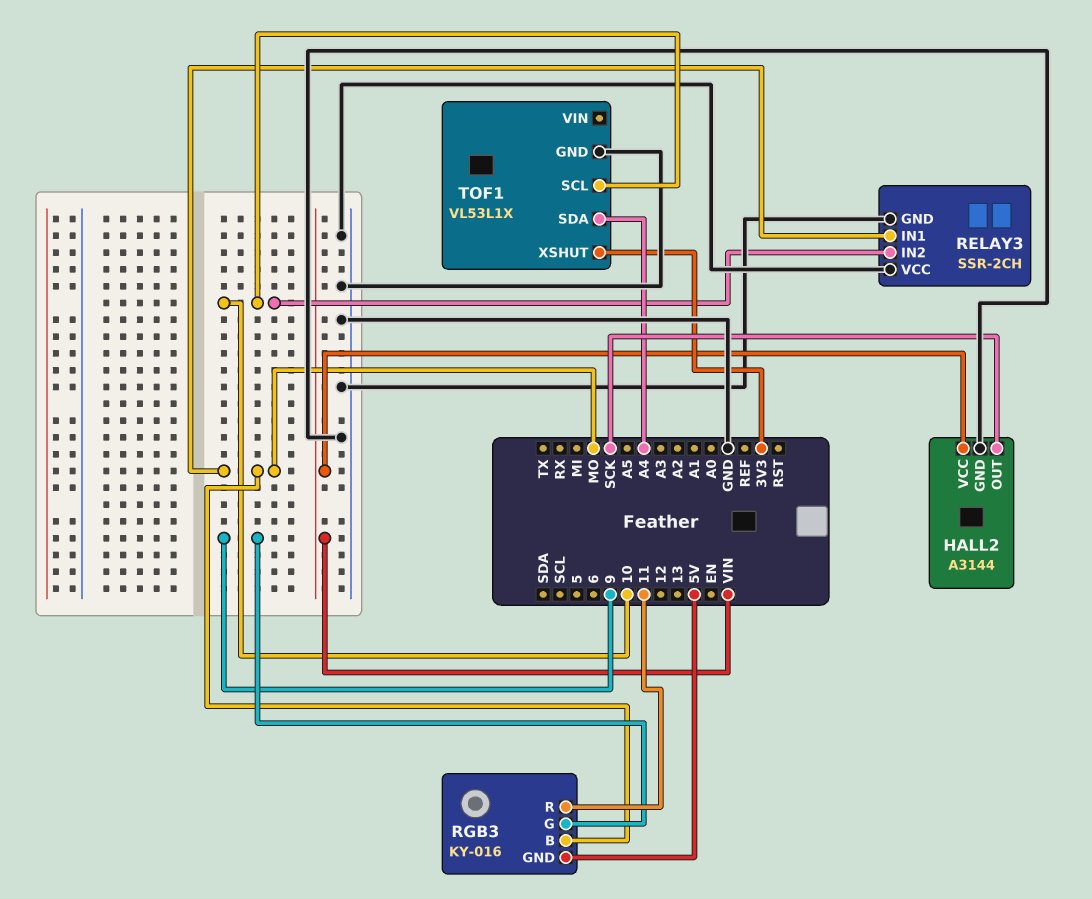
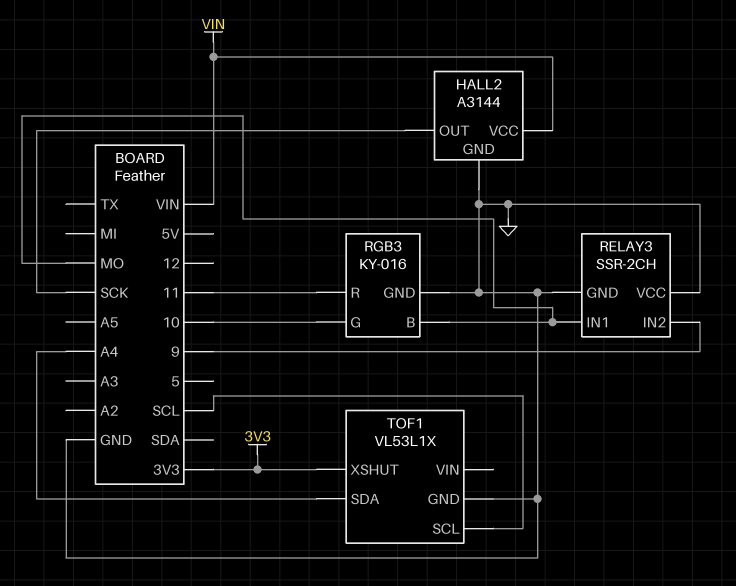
RELAY3 pin IN2: 10 -> 9
RGB3 pin G: 9 -> 10
RGB3 pin GND: 5V -> GND
TOF1 pin SCL: 10 -> SCL

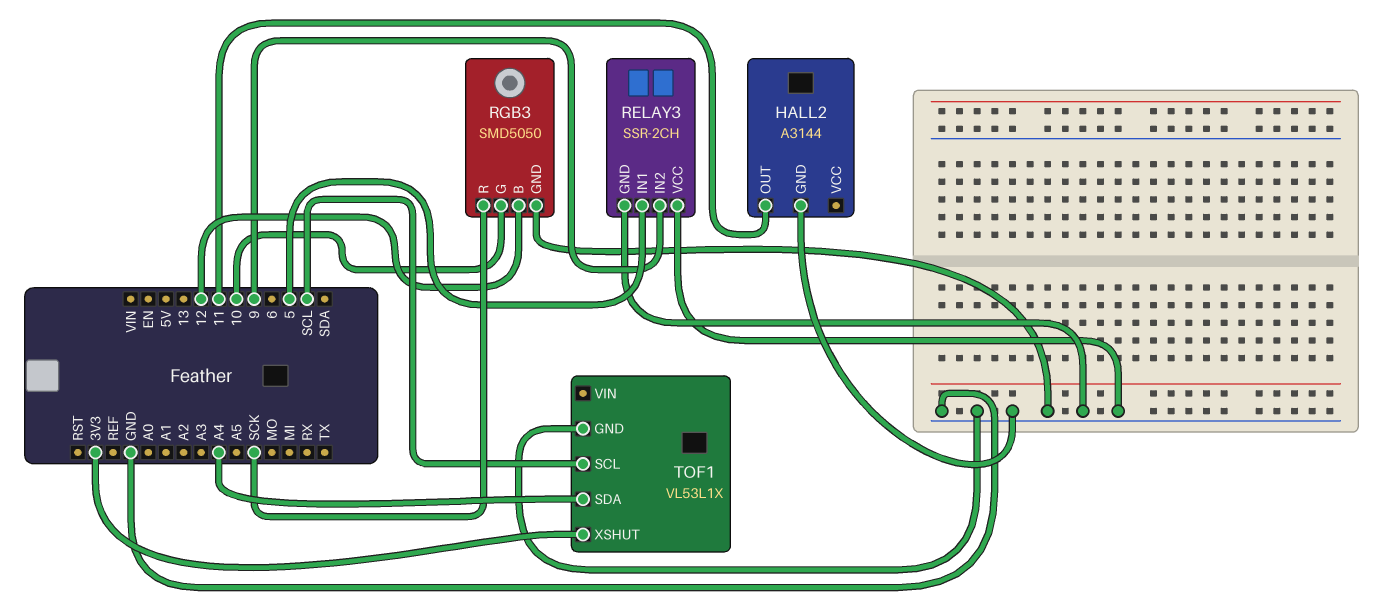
HALL2 pin OUT: SCK -> 11
HALL2 pin VCC: VIN -> none
RELAY3 pin IN1: MO -> 5
RGB3: KY-016 -> SMD5050
RGB3 pin B: MO -> 12
RGB3 pin R: 11 -> SCK

